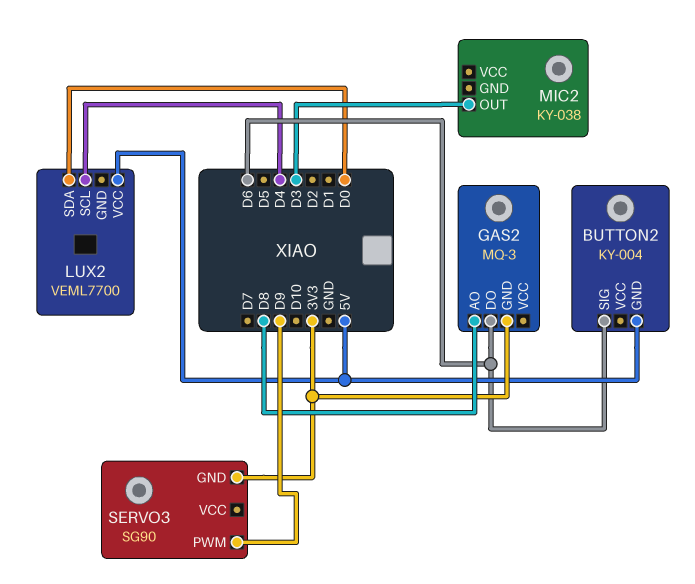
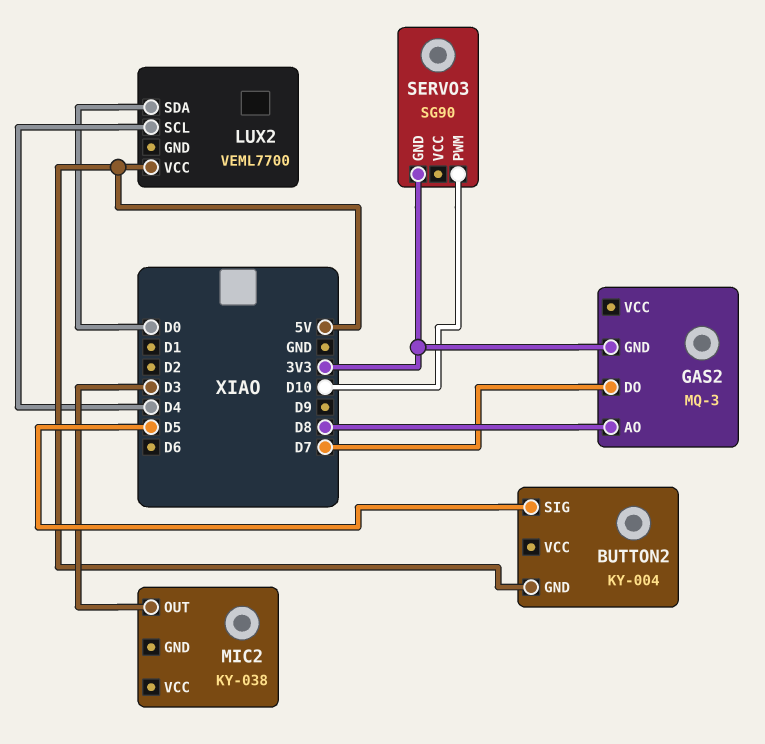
BUTTON2 pin SIG: D6 -> D5
GAS2 pin DO: D6 -> D7
SERVO3 pin PWM: D9 -> D10

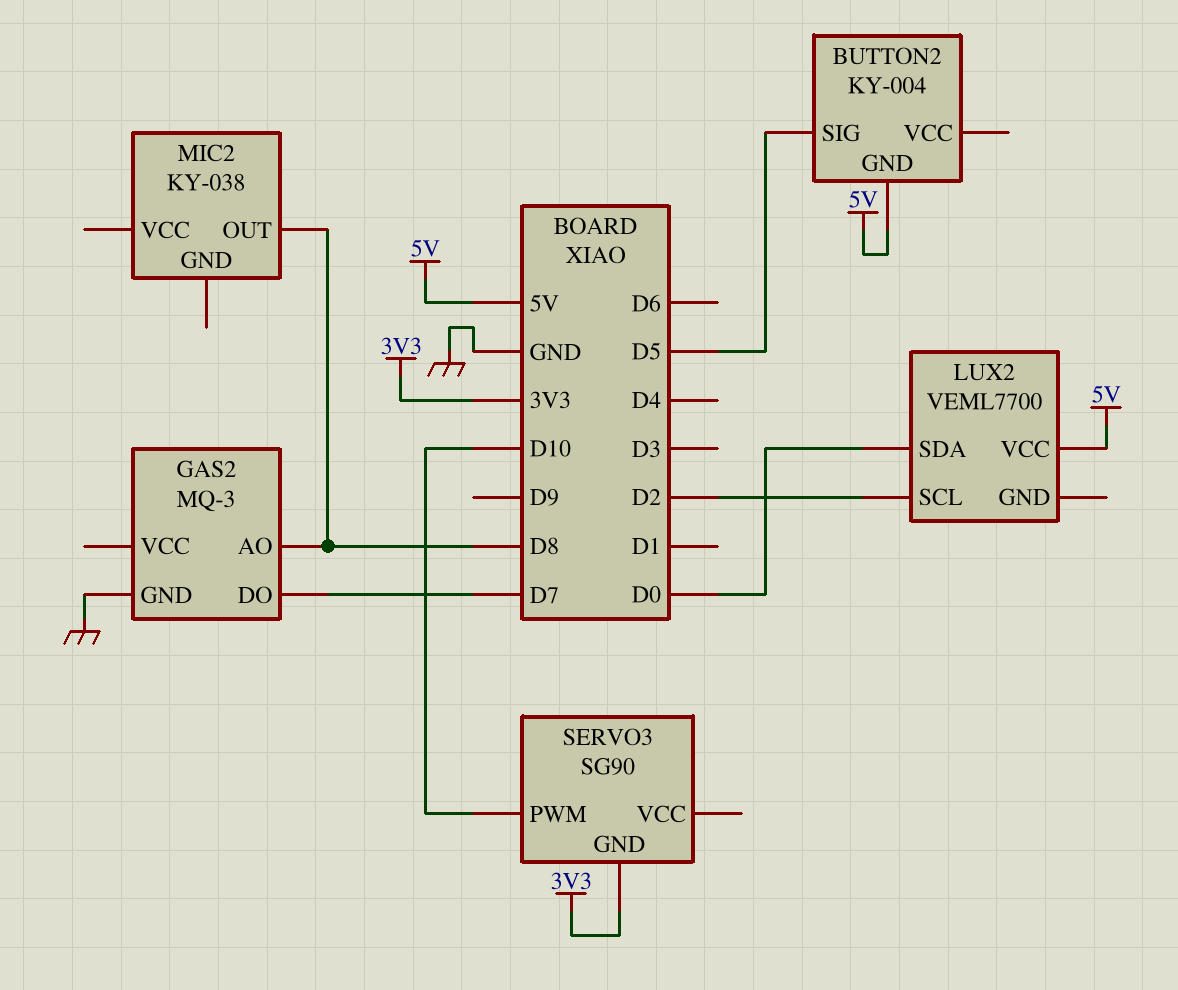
GAS2 pin GND: 3V3 -> GND
LUX2 pin SCL: D4 -> D2
MIC2 pin OUT: D3 -> D8

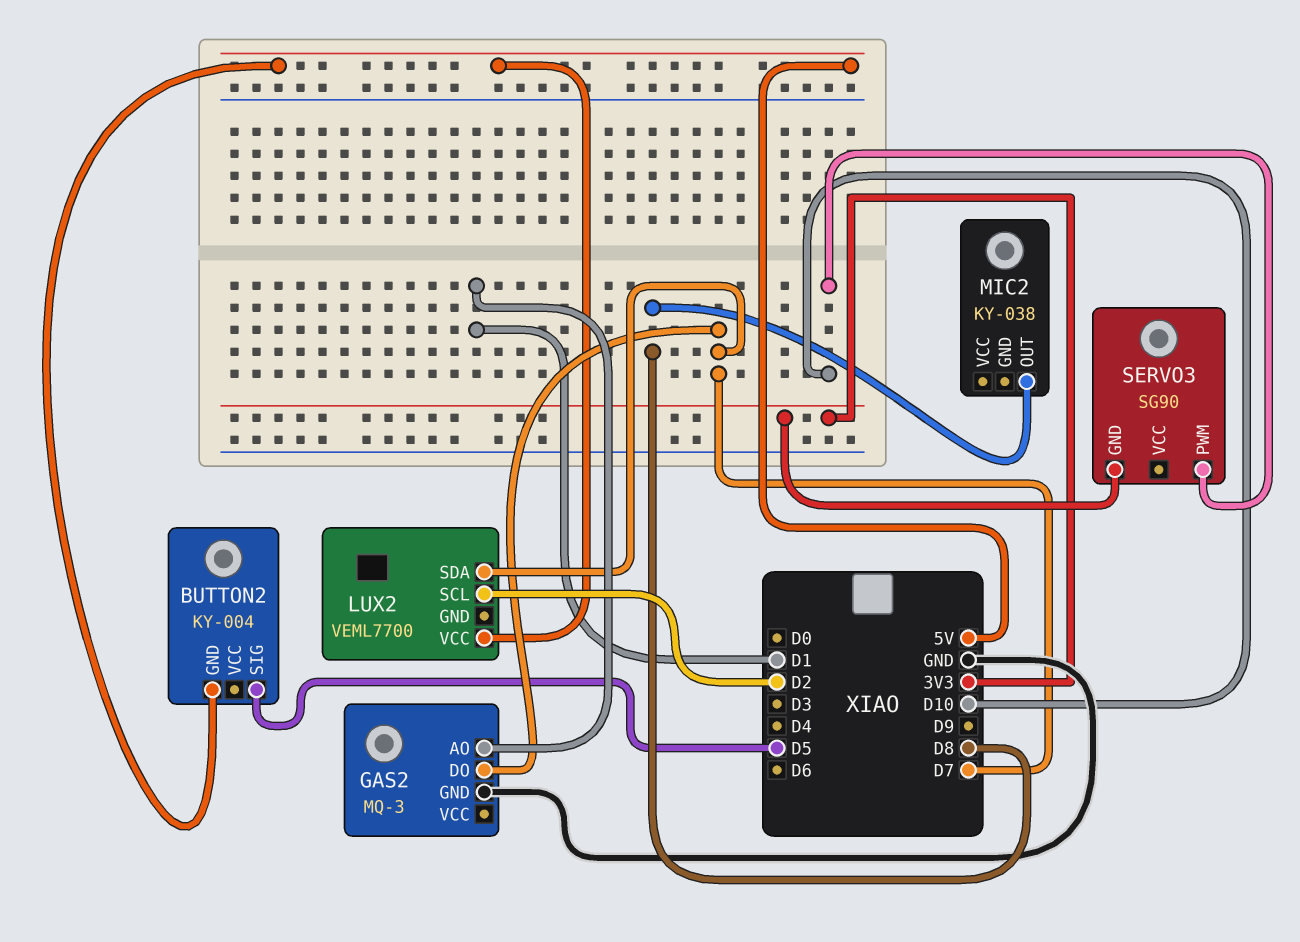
GAS2 pin AO: D8 -> D1
LUX2 pin SDA: D0 -> D7

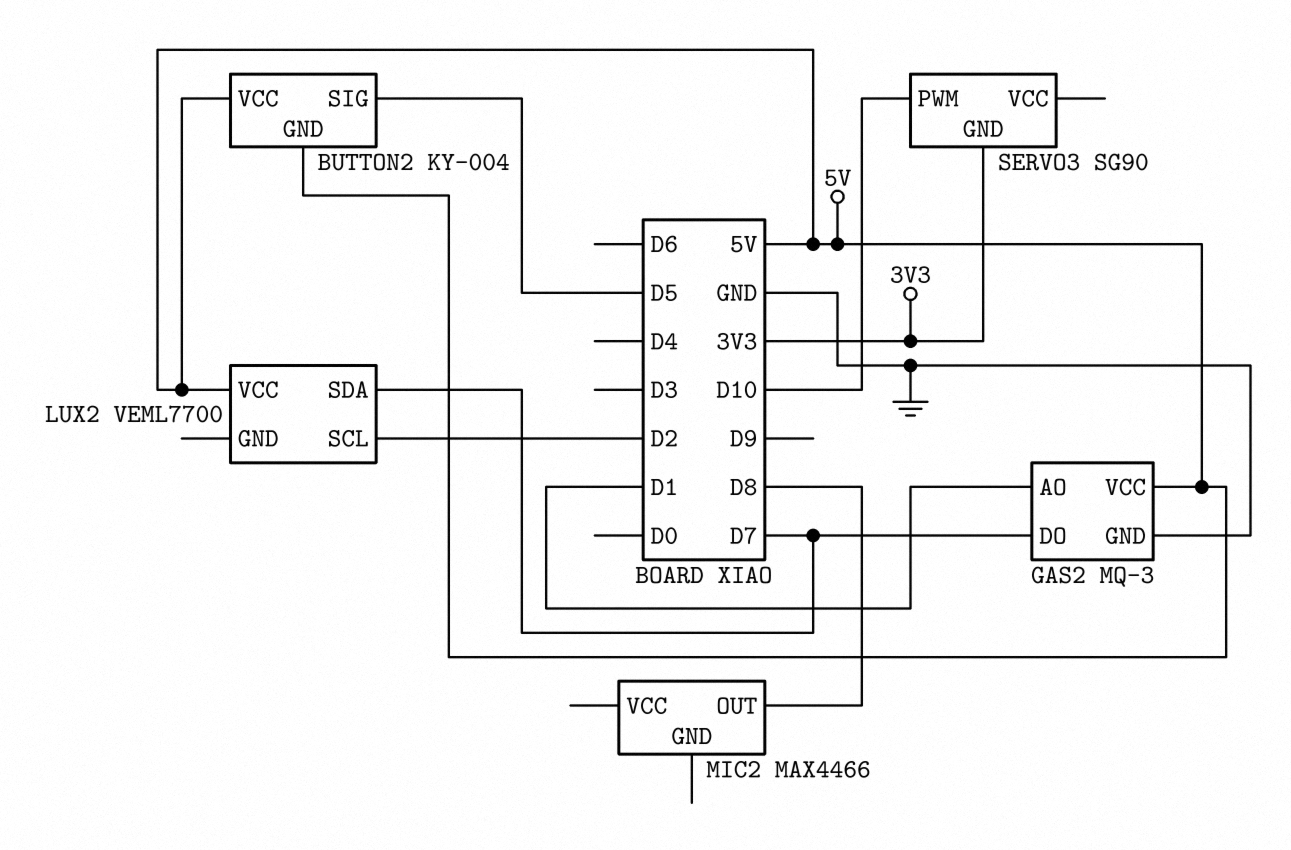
BUTTON2 pin VCC: none -> 5V
GAS2 pin VCC: none -> 5V
MIC2: KY-038 -> MAX4466

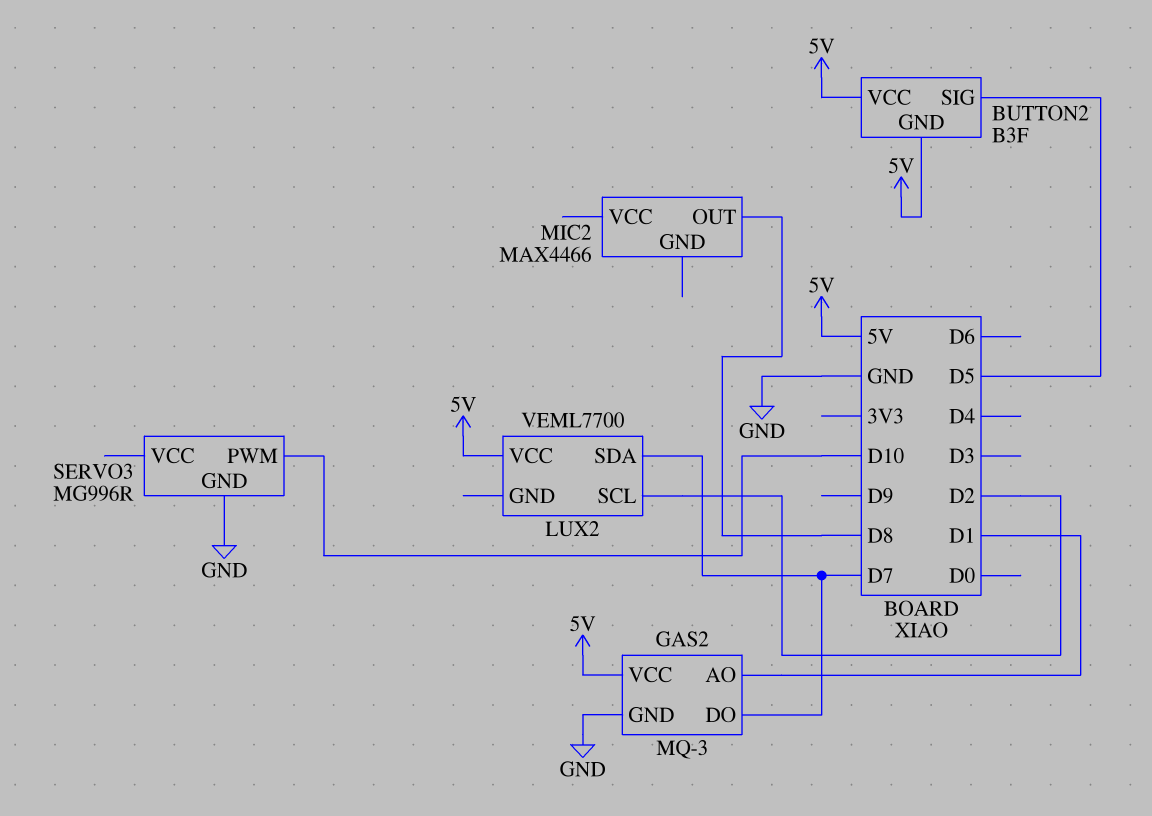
BUTTON2: KY-004 -> B3F
SERVO3: SG90 -> MG996R
SERVO3 pin GND: 3V3 -> GND

